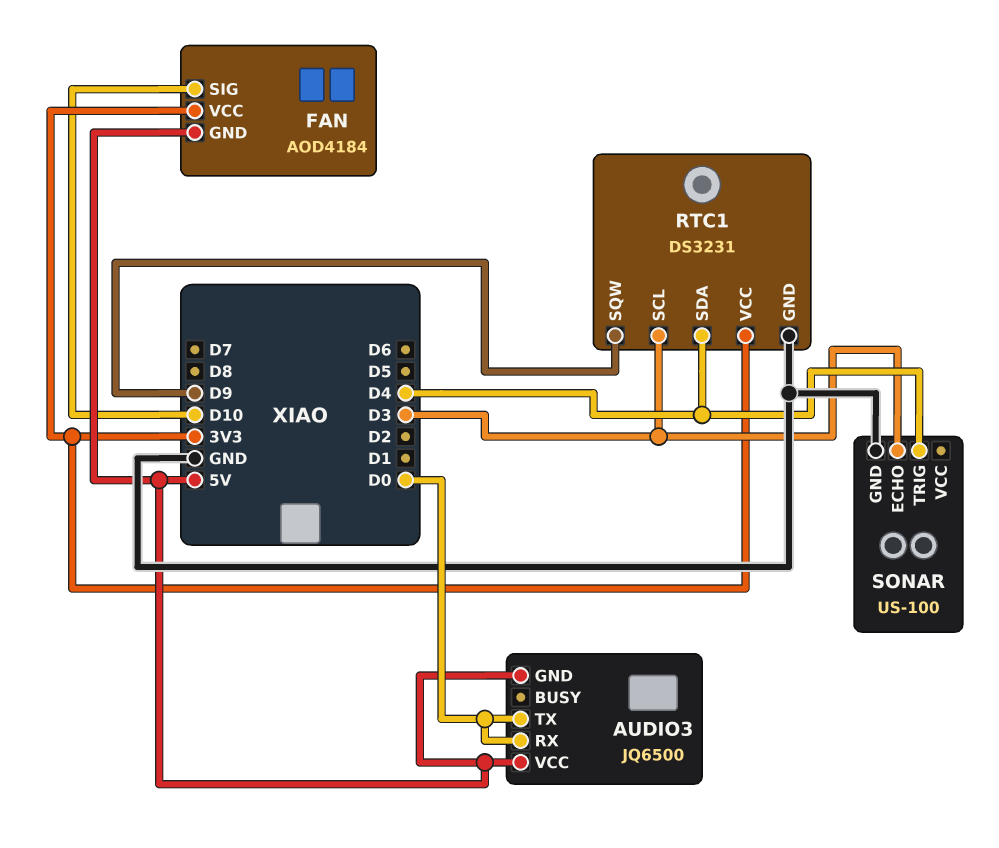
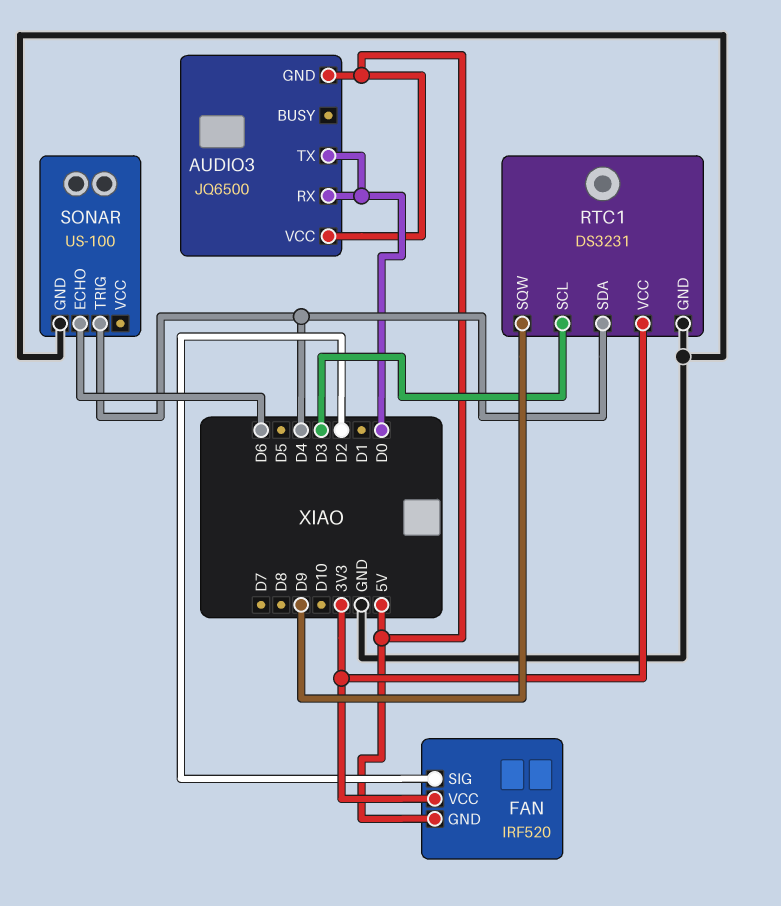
FAN: AOD4184 -> IRF520
FAN pin SIG: D10 -> D2
SONAR pin ECHO: D3 -> D6

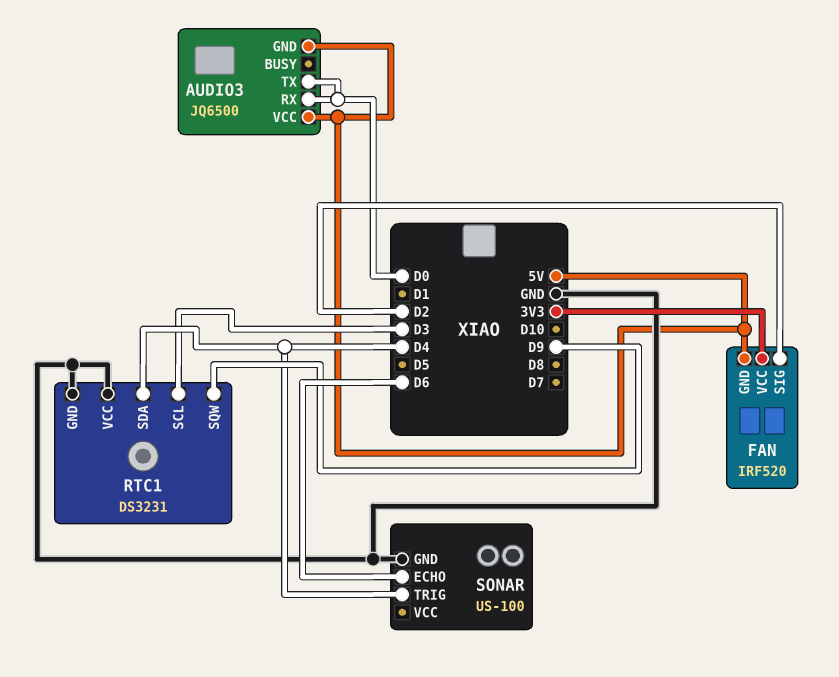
RTC1 pin VCC: 3V3 -> GND

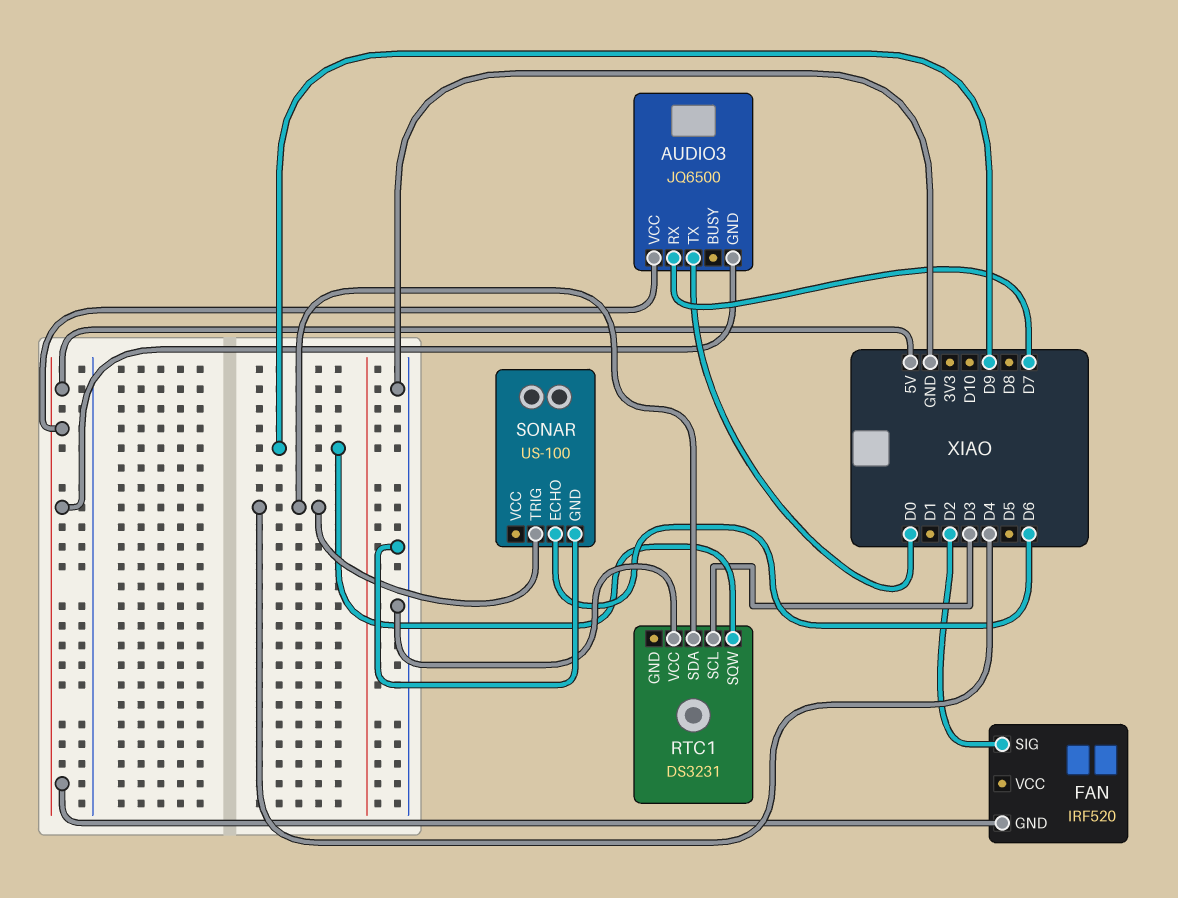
AUDIO3 pin RX: D0 -> D7
FAN pin VCC: 3V3 -> none
RTC1 pin GND: GND -> none

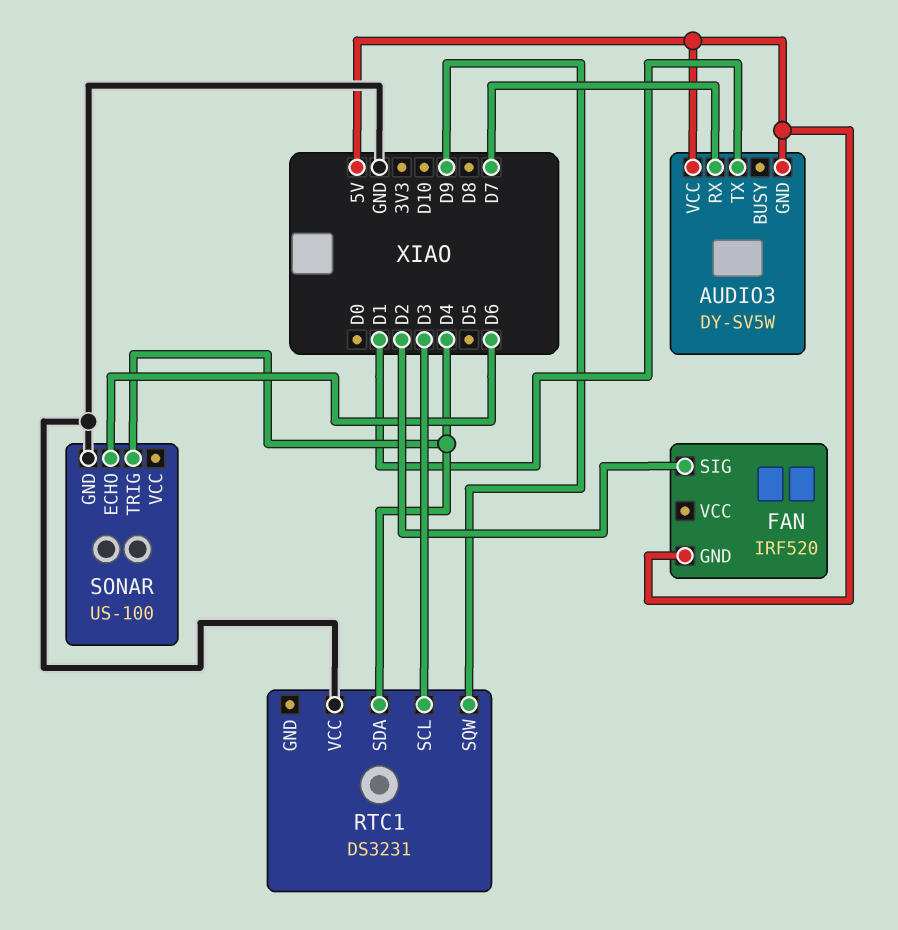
AUDIO3: JQ6500 -> DY-SV5W
AUDIO3 pin TX: D0 -> D1

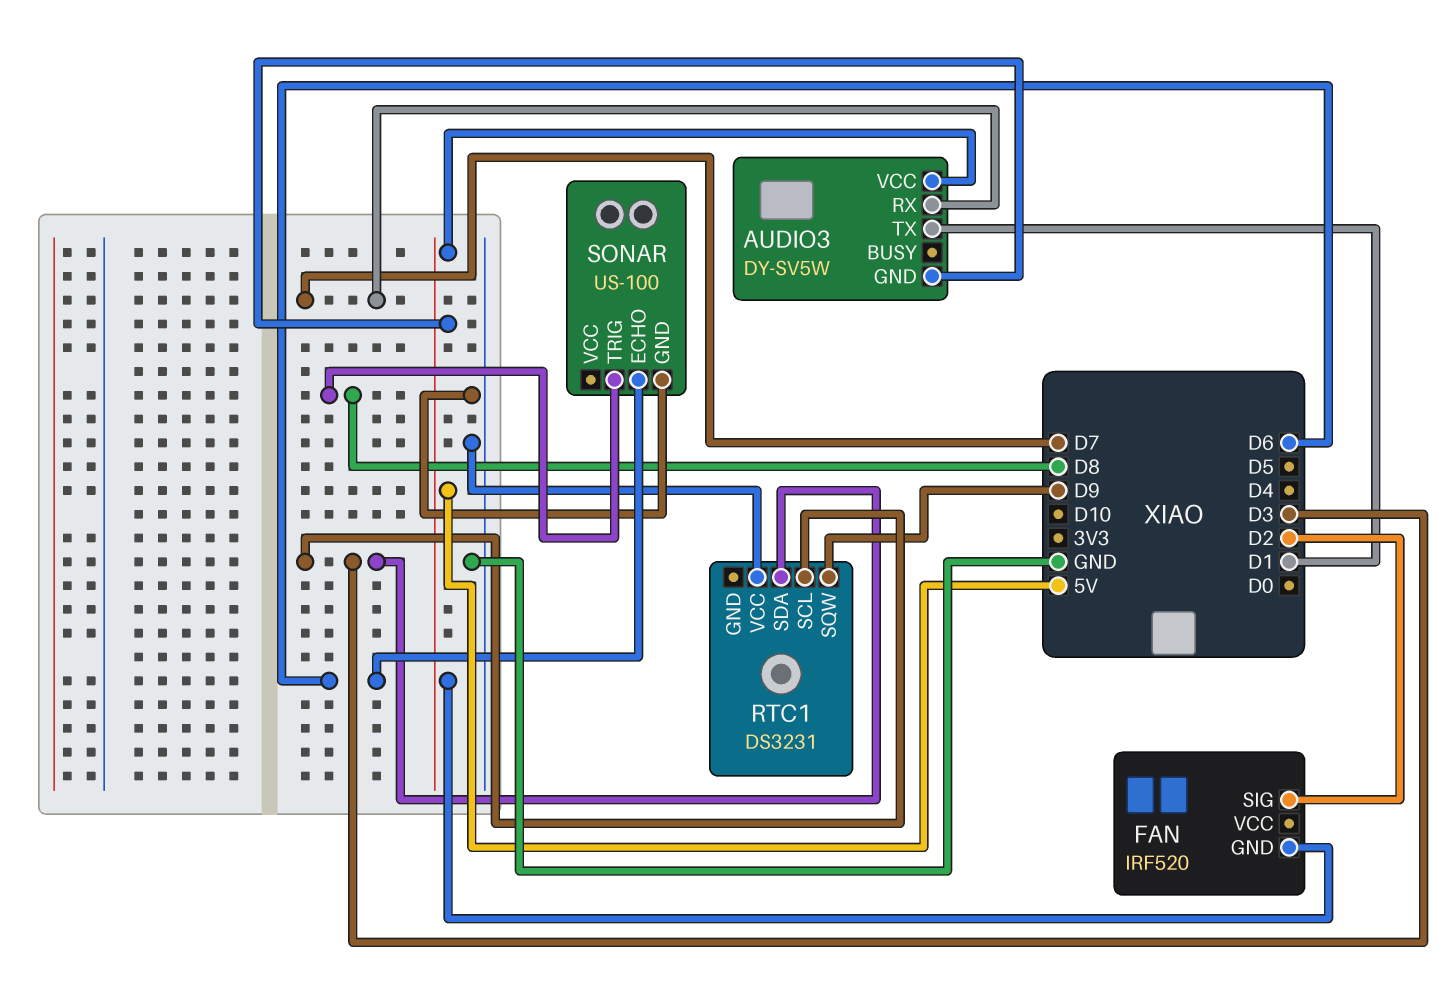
RTC1 pin SDA: D4 -> D3
SONAR pin TRIG: D4 -> D8

